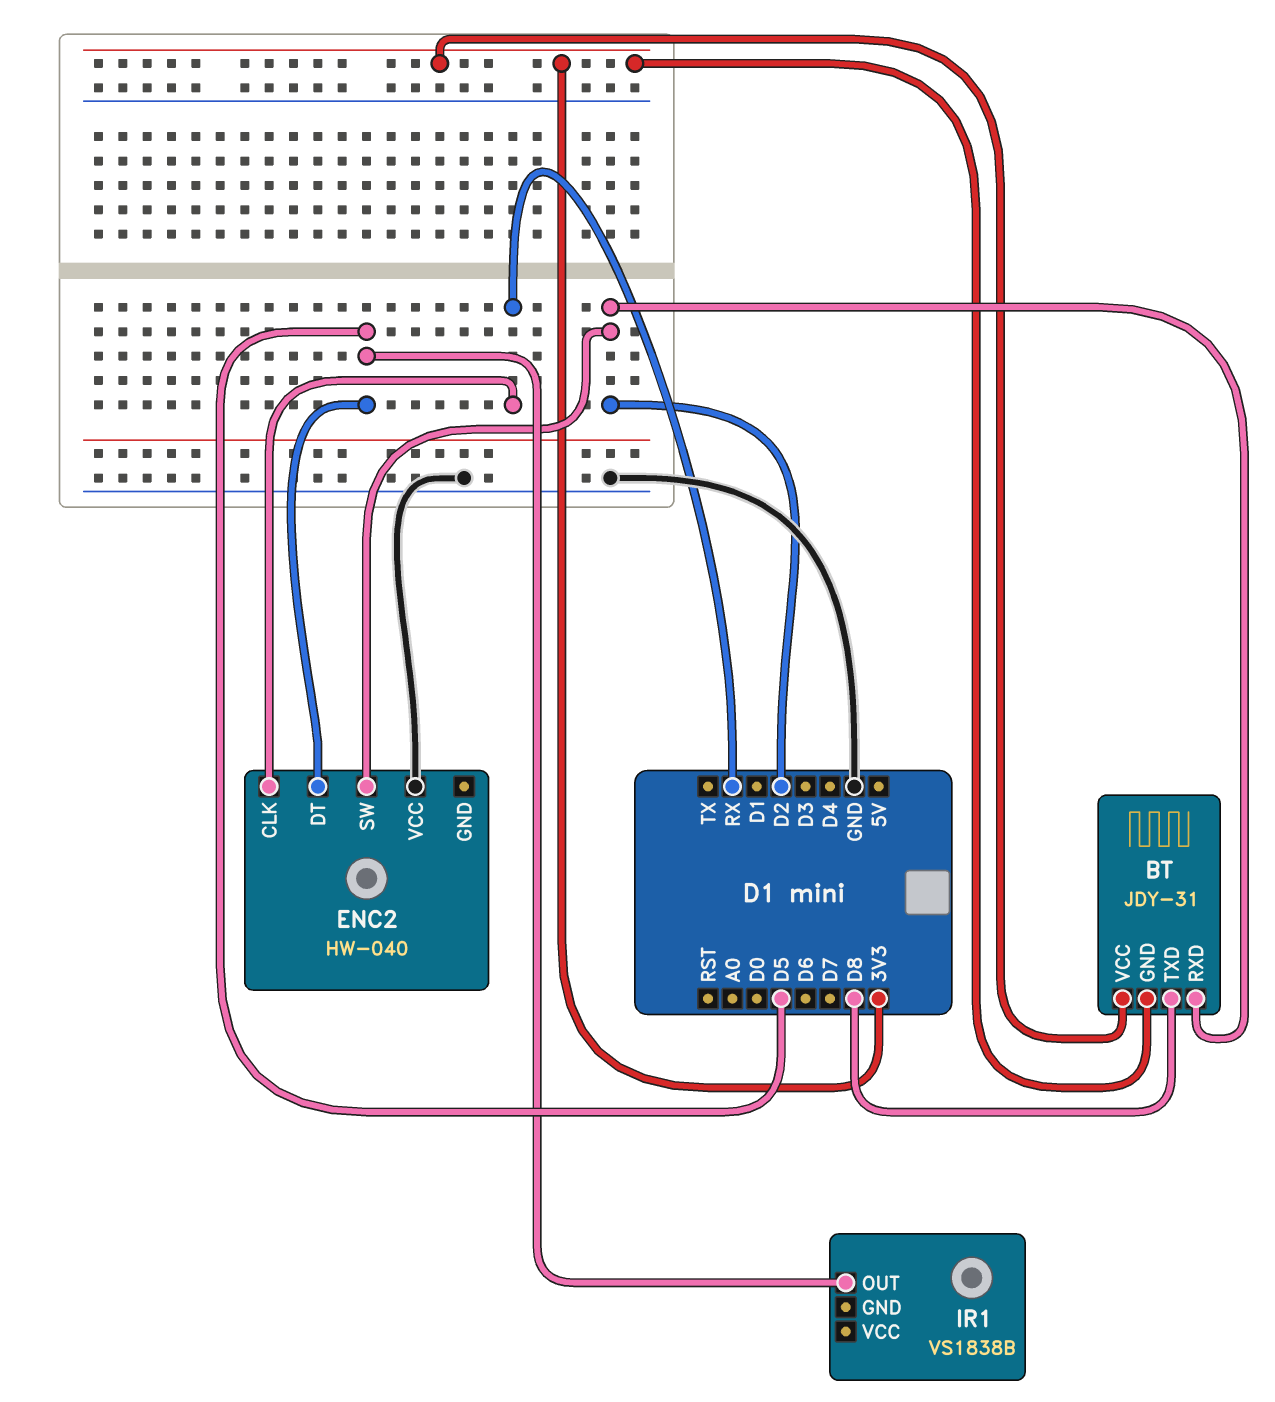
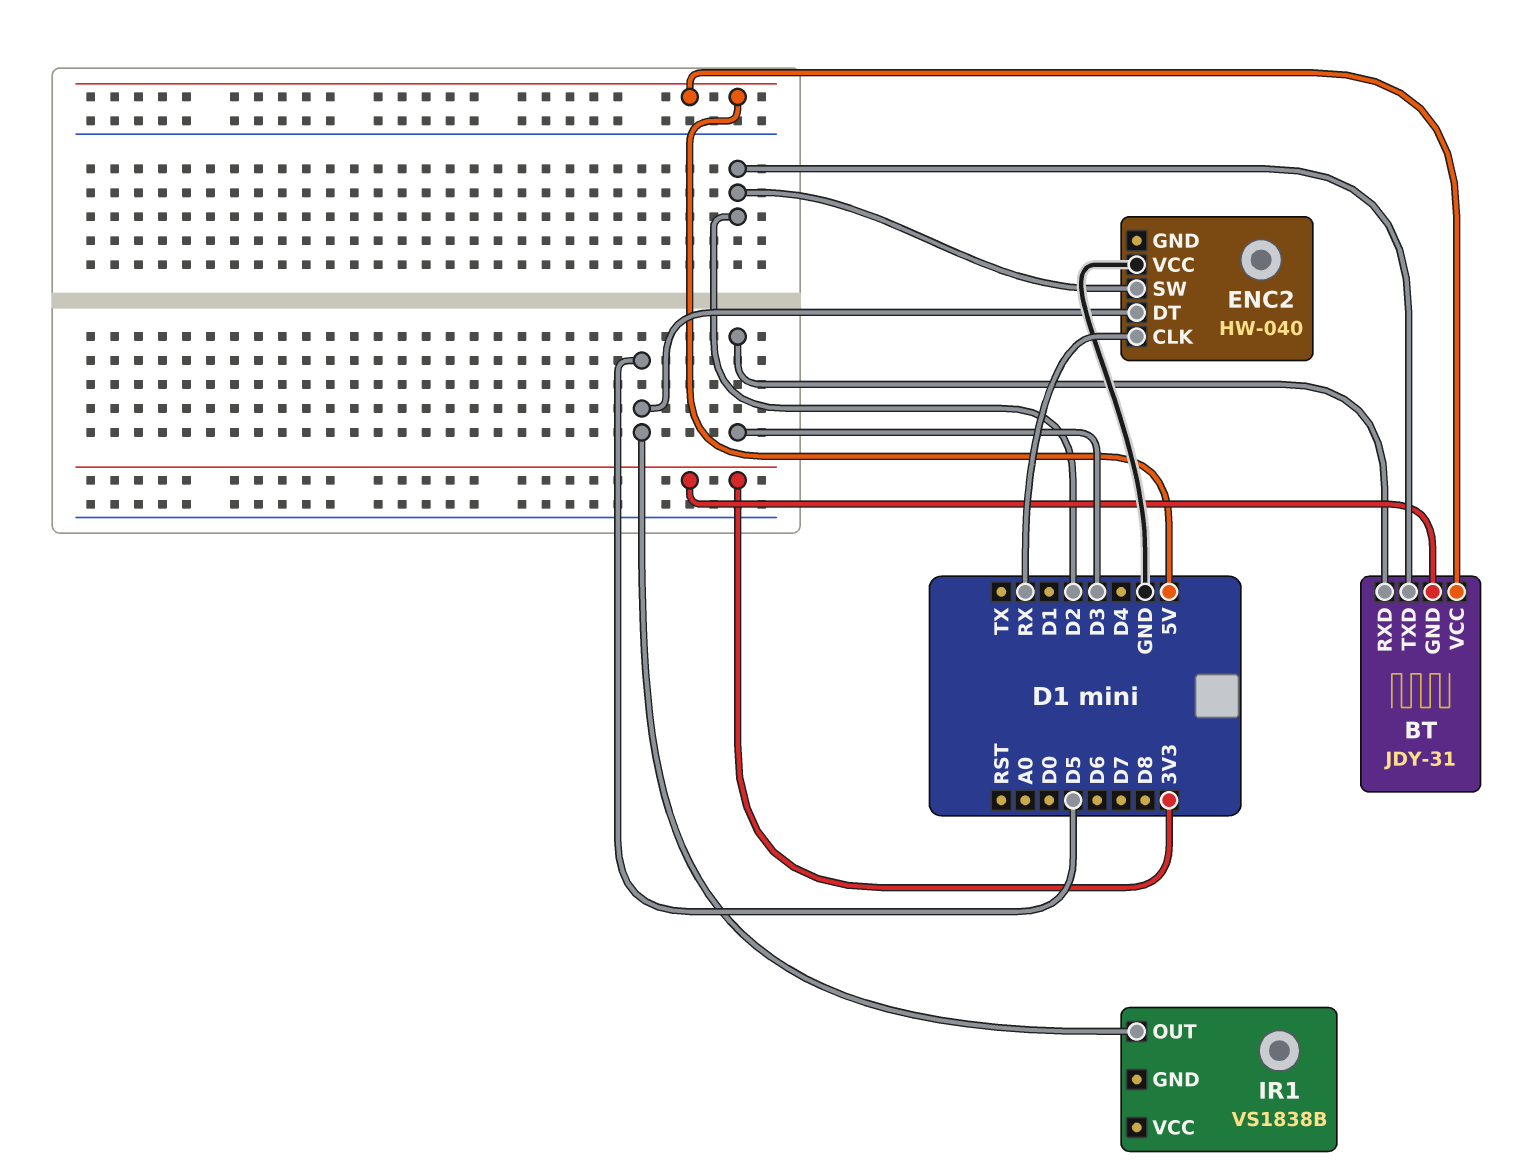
BT pin RXD: D2 -> D3
BT pin TXD: D8 -> D2
BT pin VCC: 3V3 -> 5V

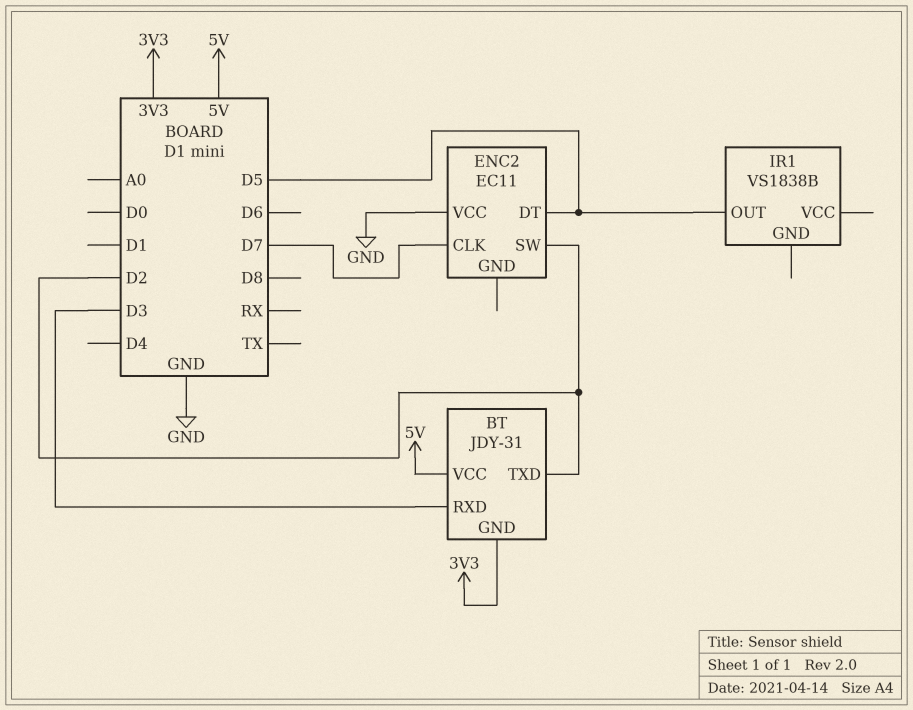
ENC2: HW-040 -> EC11
ENC2 pin CLK: RX -> D7

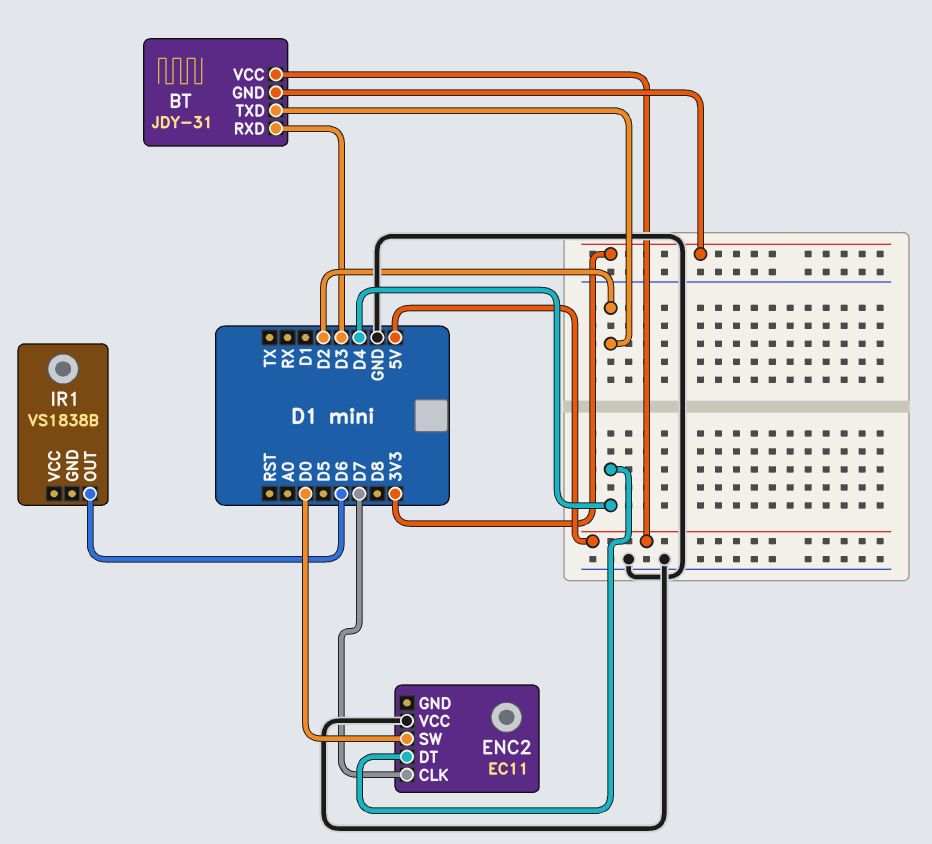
ENC2 pin DT: D5 -> D4
ENC2 pin SW: D2 -> D0
IR1 pin OUT: D5 -> D6

